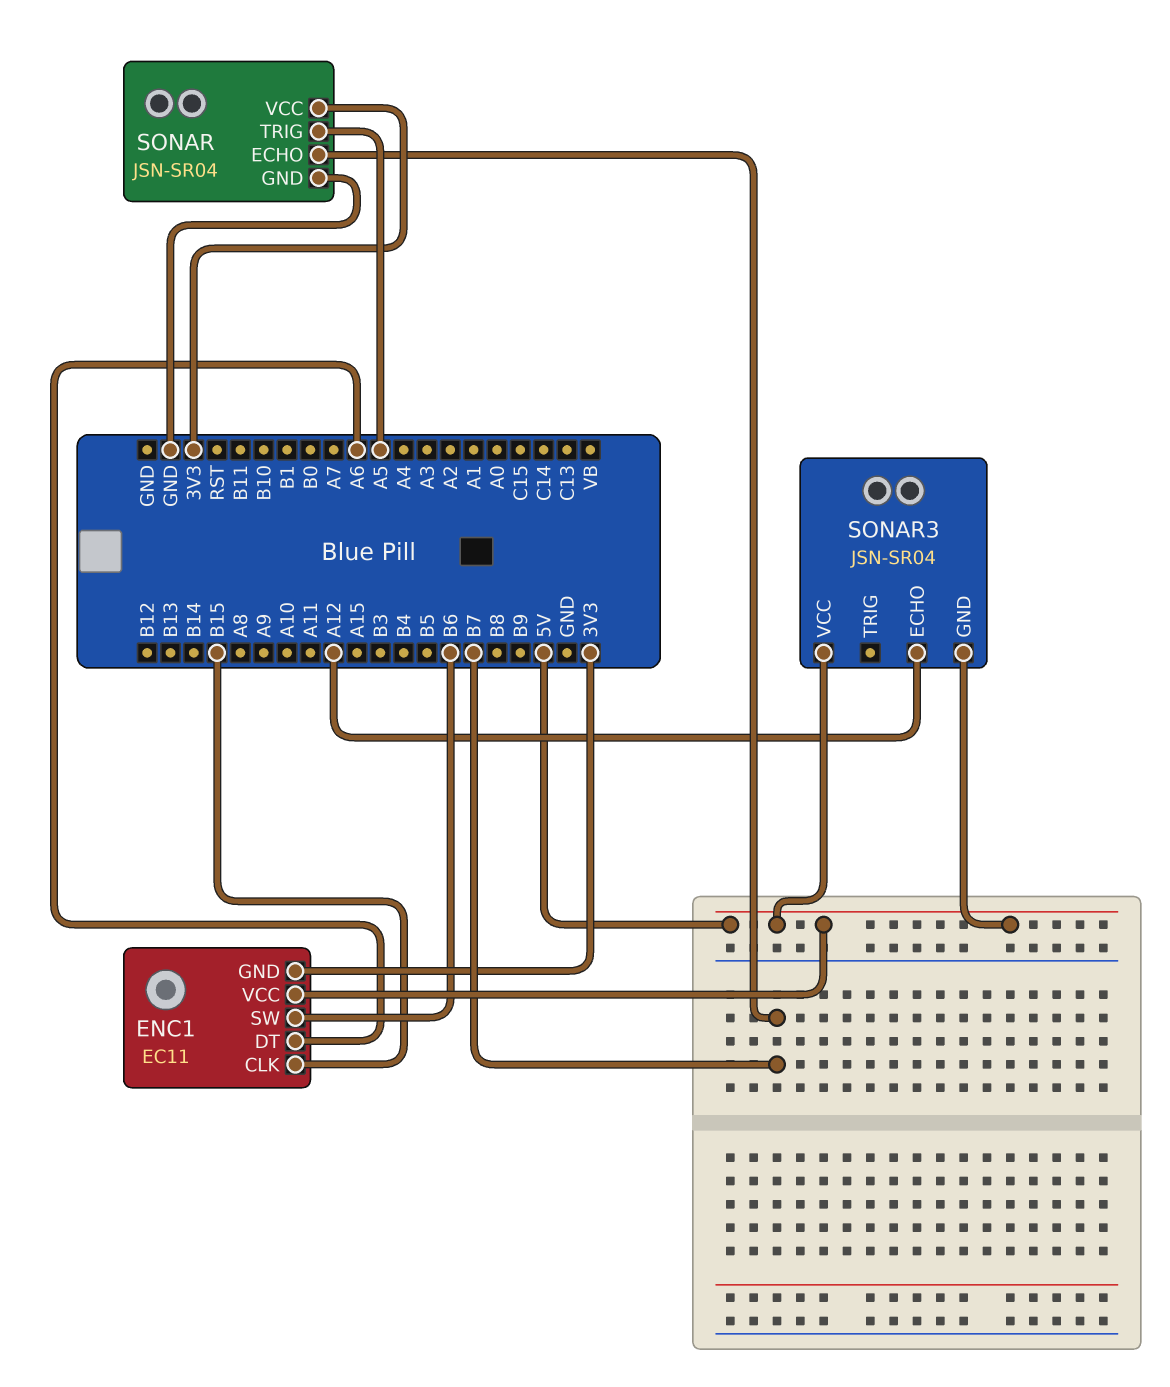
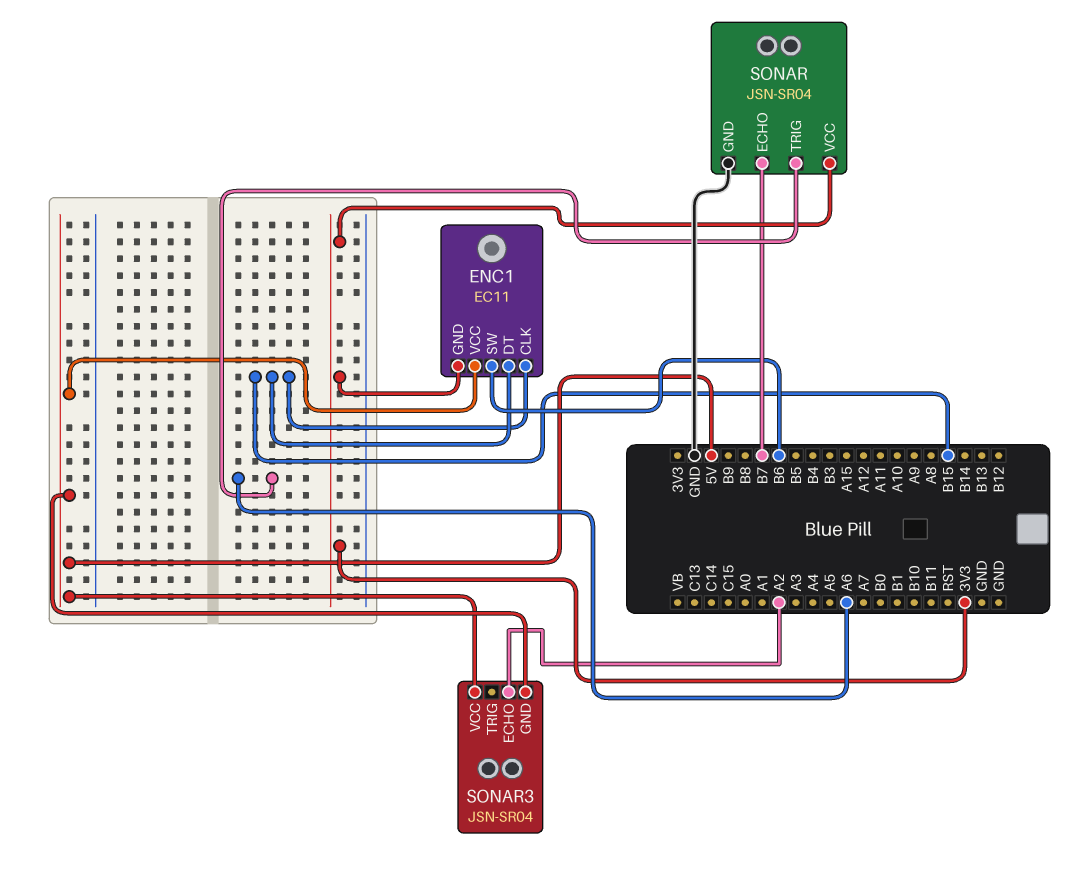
ENC1 pin DT: A6 -> B15
SONAR pin TRIG: A5 -> A6
SONAR3 pin ECHO: A12 -> A2

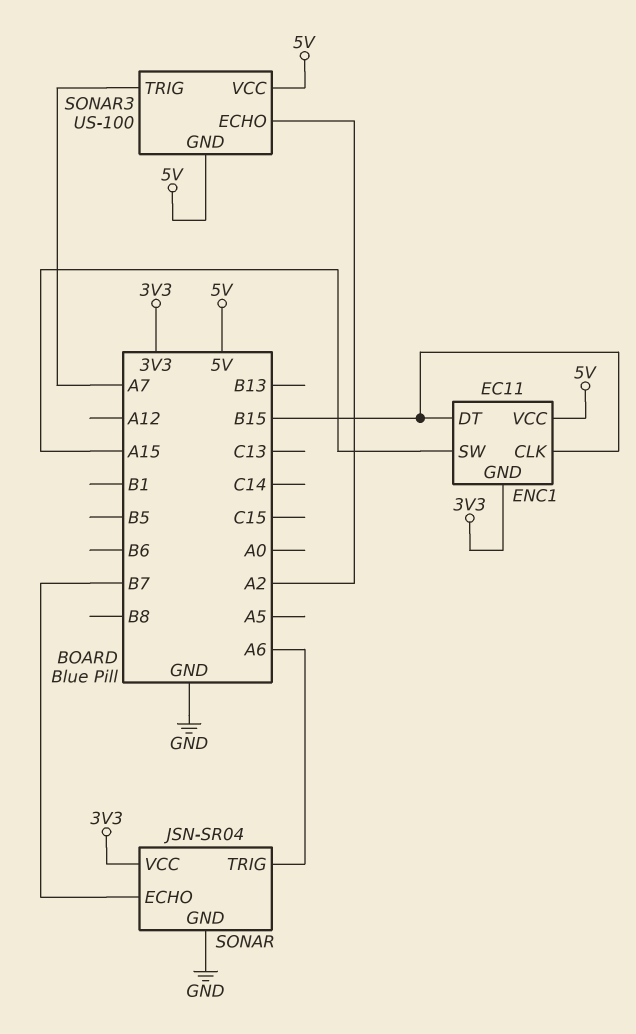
ENC1 pin SW: B6 -> A15
SONAR3: JSN-SR04 -> US-100
SONAR3 pin TRIG: none -> A7

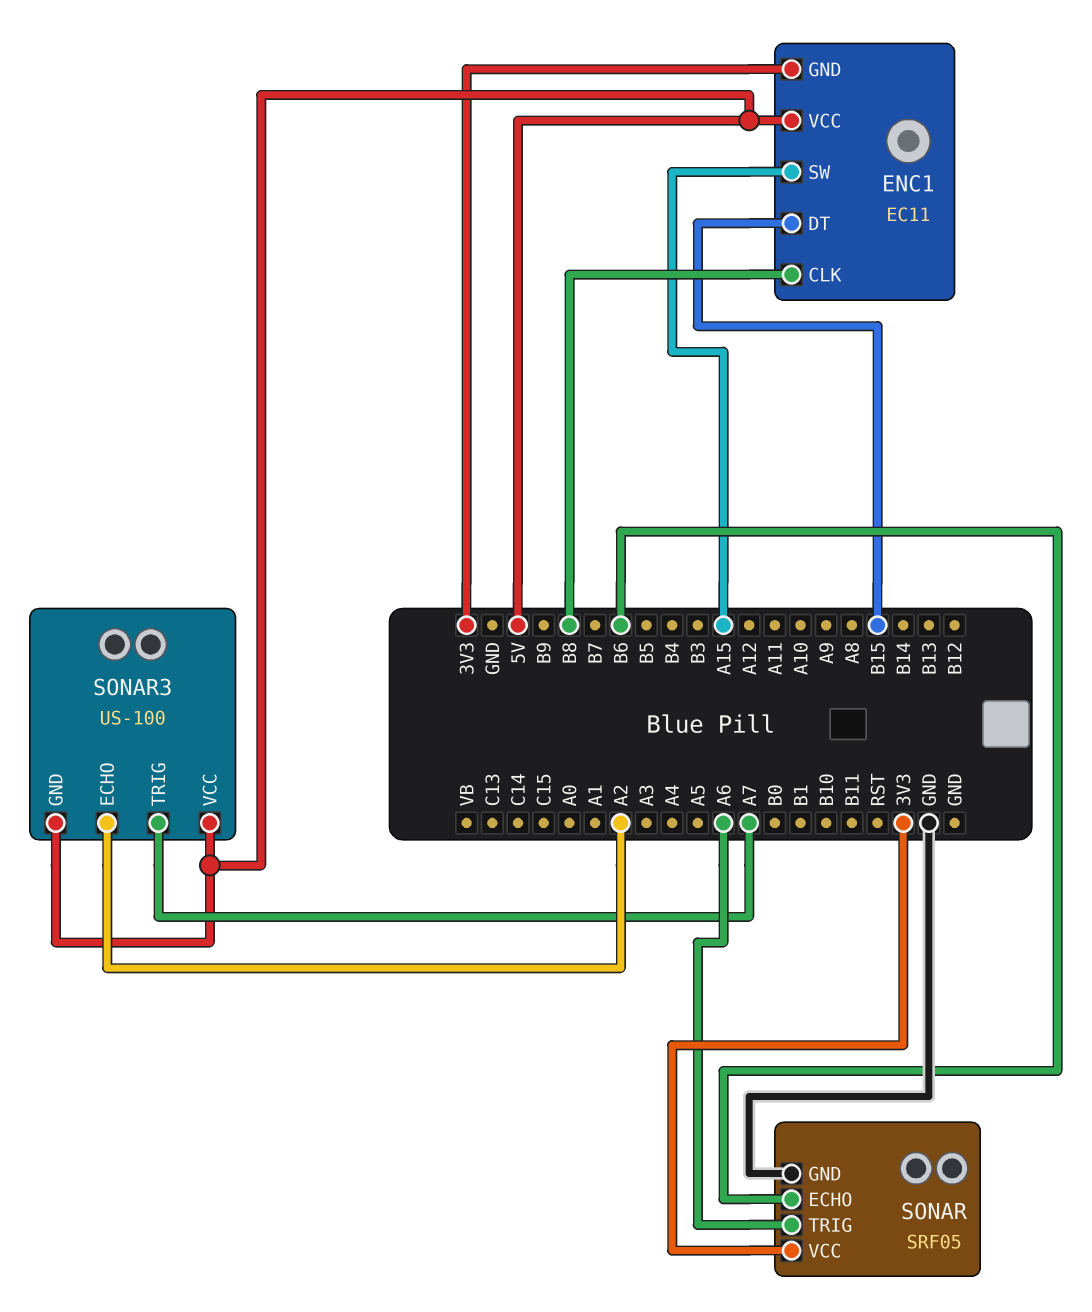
ENC1 pin CLK: B15 -> B8
SONAR: JSN-SR04 -> SRF05
SONAR pin ECHO: B7 -> B6

